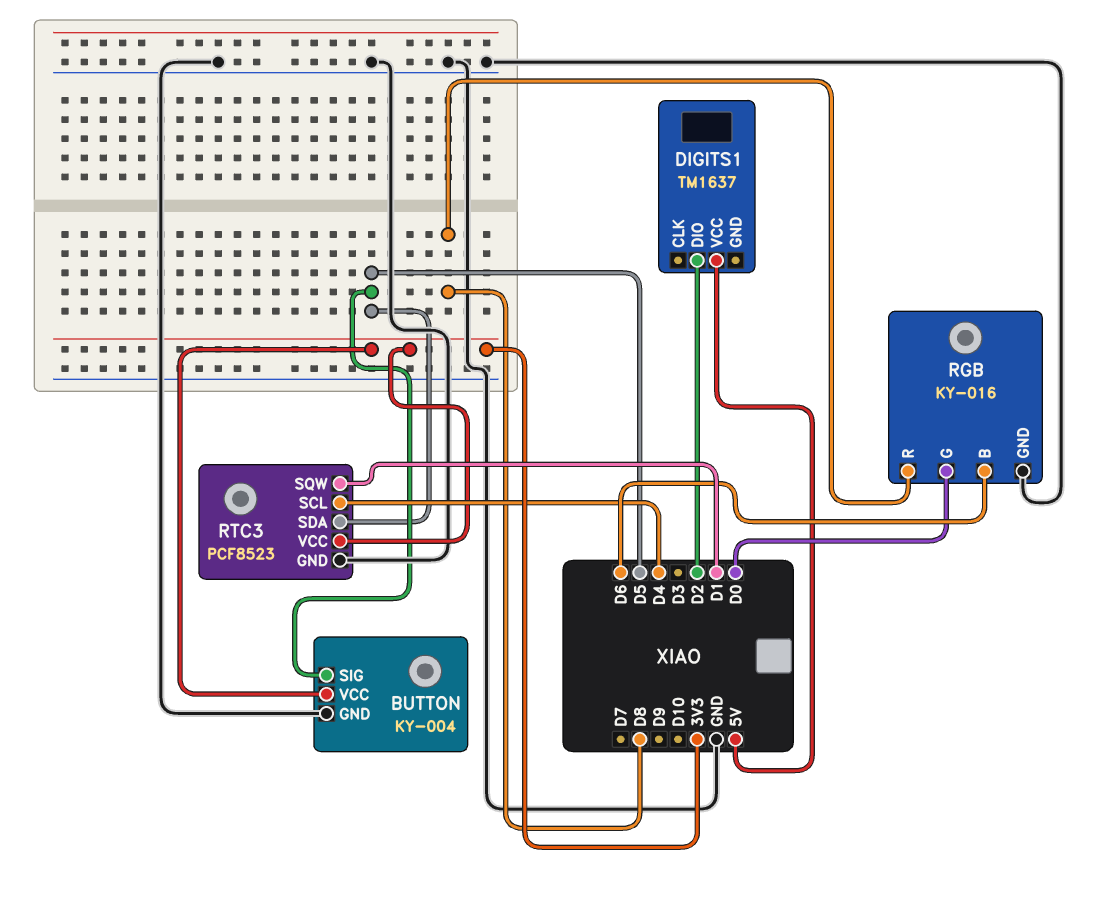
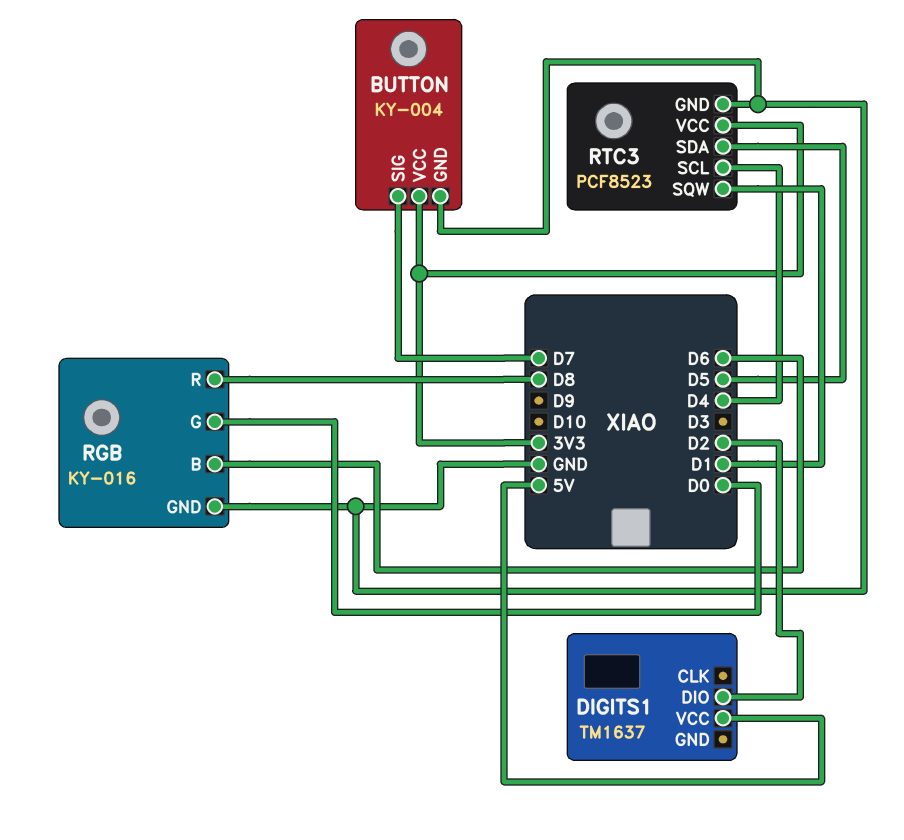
BUTTON pin SIG: D5 -> D7

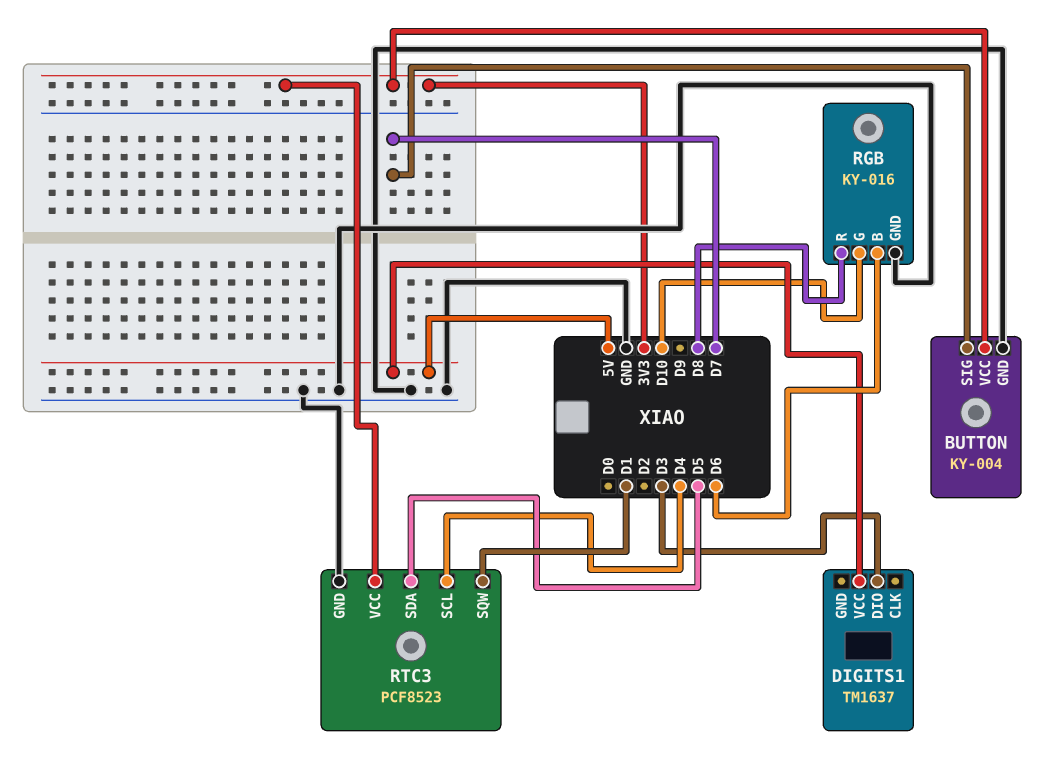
DIGITS1 pin DIO: D2 -> D3
RGB pin G: D0 -> D10

